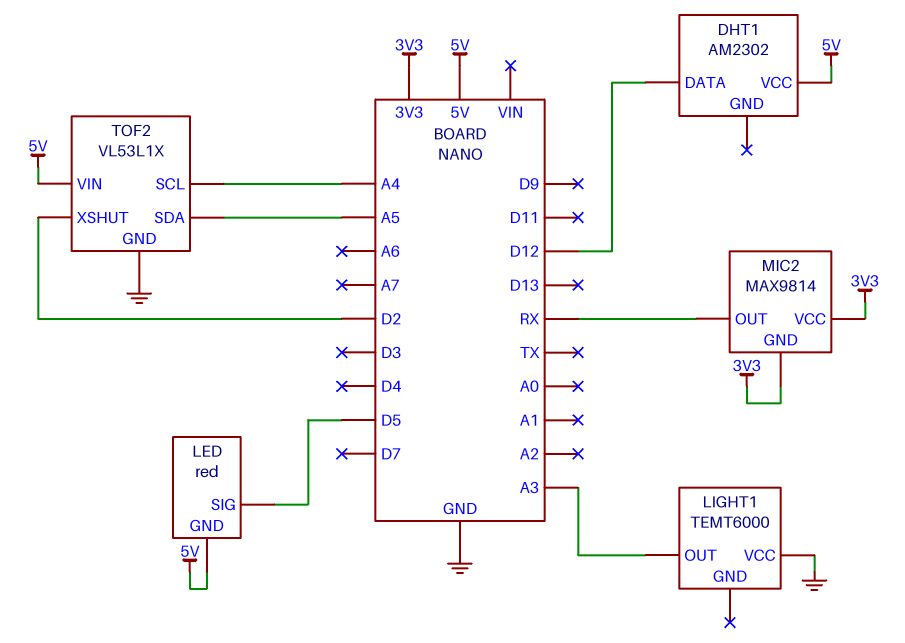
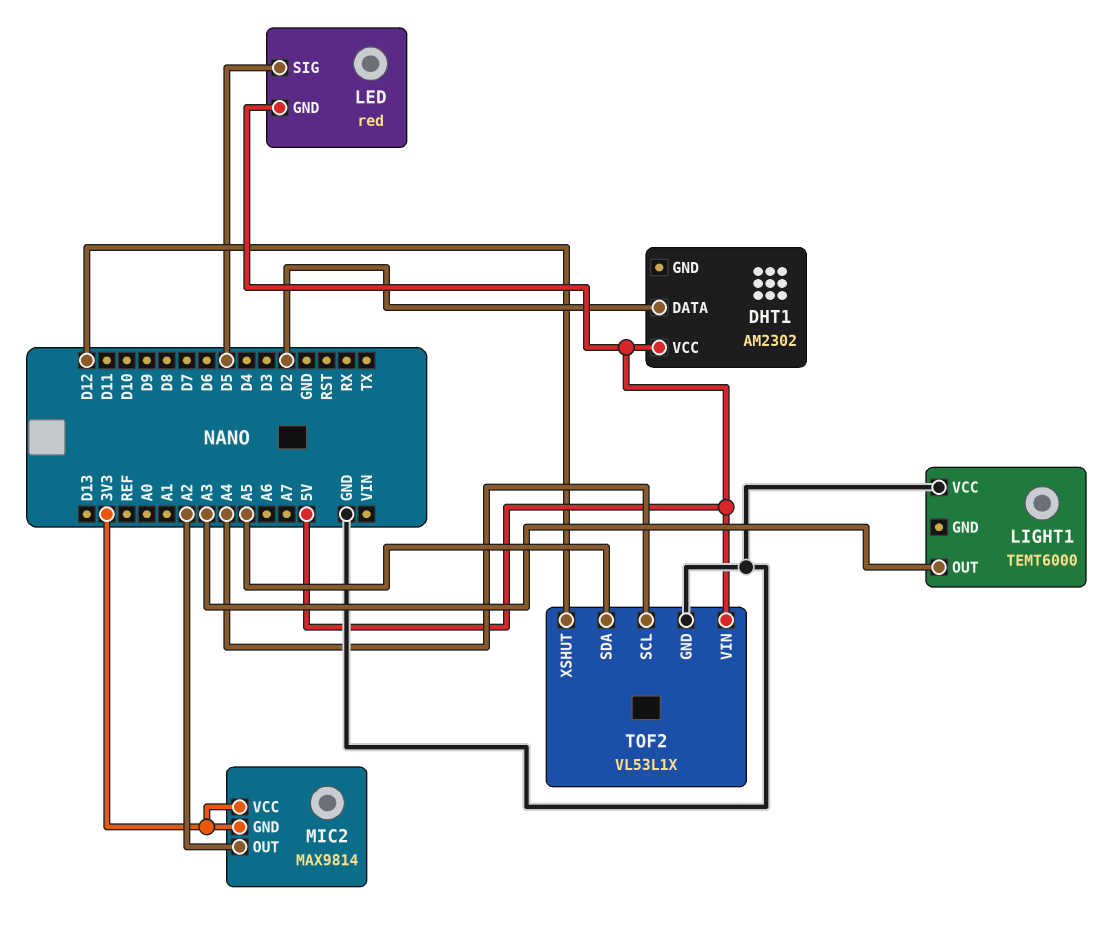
DHT1 pin DATA: D12 -> D2
MIC2 pin OUT: RX -> A2
TOF2 pin XSHUT: D2 -> D12

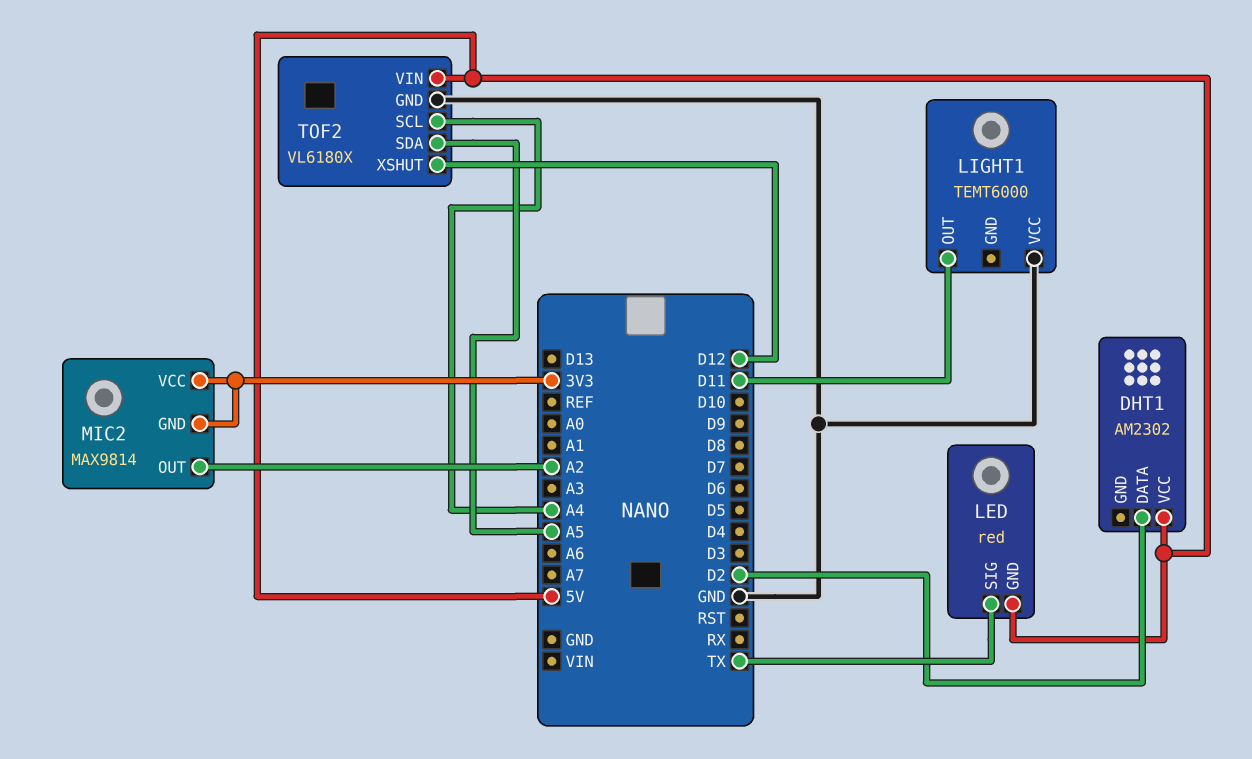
LED pin SIG: D5 -> TX
LIGHT1 pin OUT: A3 -> D11
TOF2: VL53L1X -> VL6180X

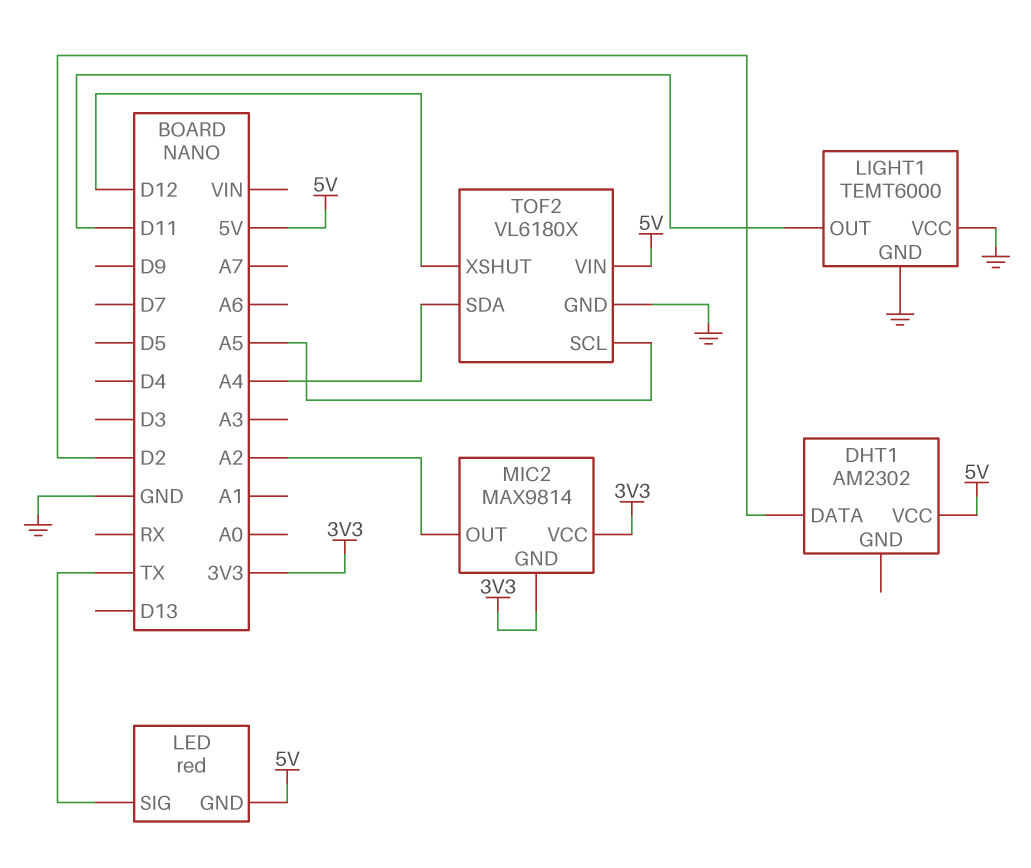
LIGHT1 pin GND: none -> GND
TOF2 pin SCL: A4 -> A5
TOF2 pin SDA: A5 -> A4

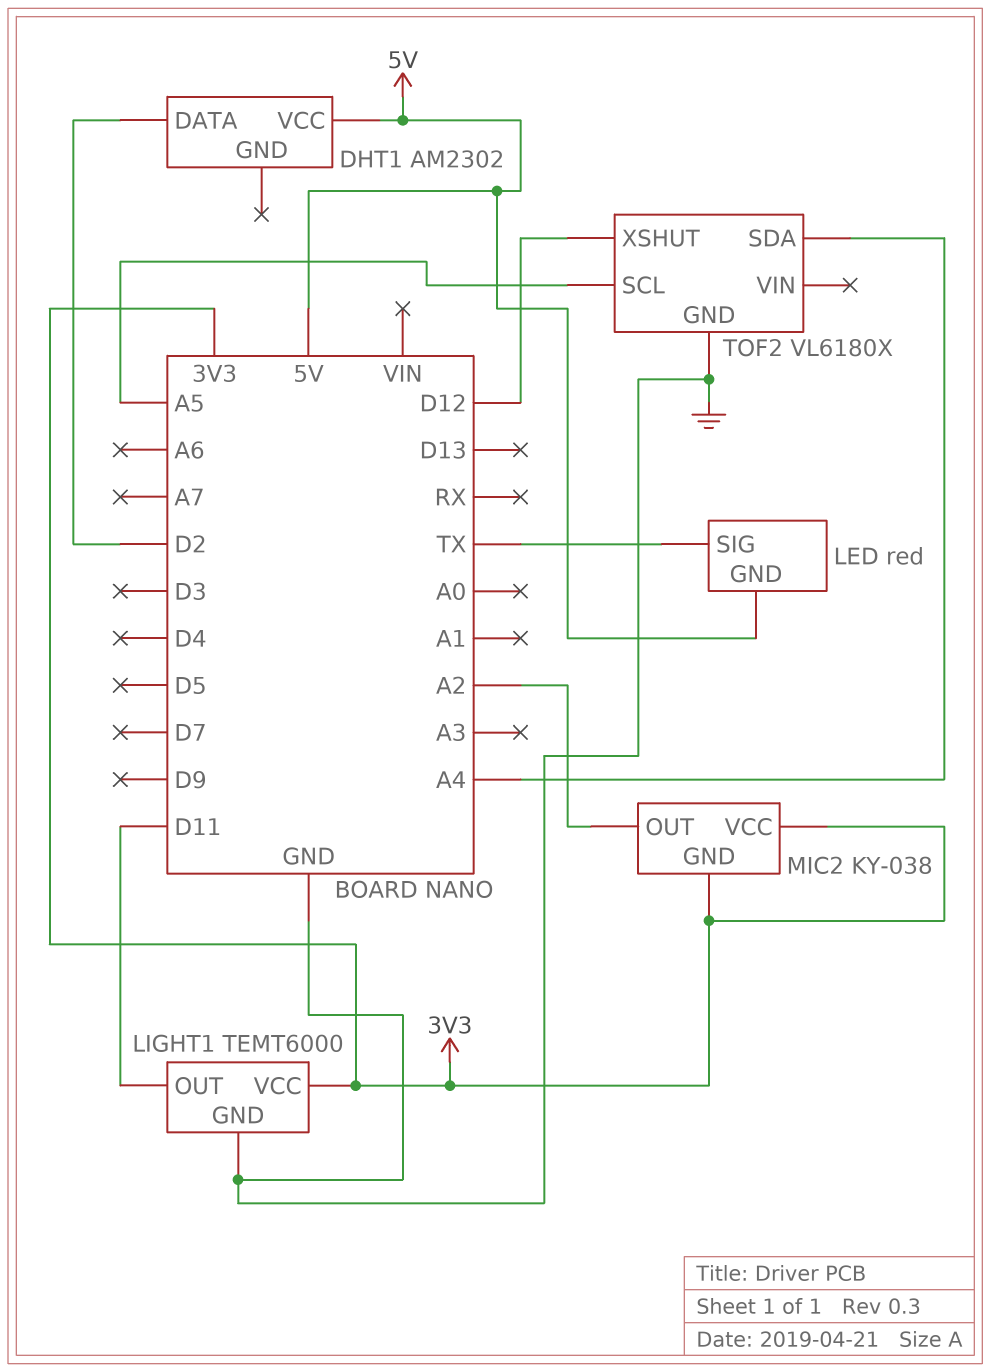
LIGHT1 pin VCC: GND -> 3V3
MIC2: MAX9814 -> KY-038
TOF2 pin VIN: 5V -> none

